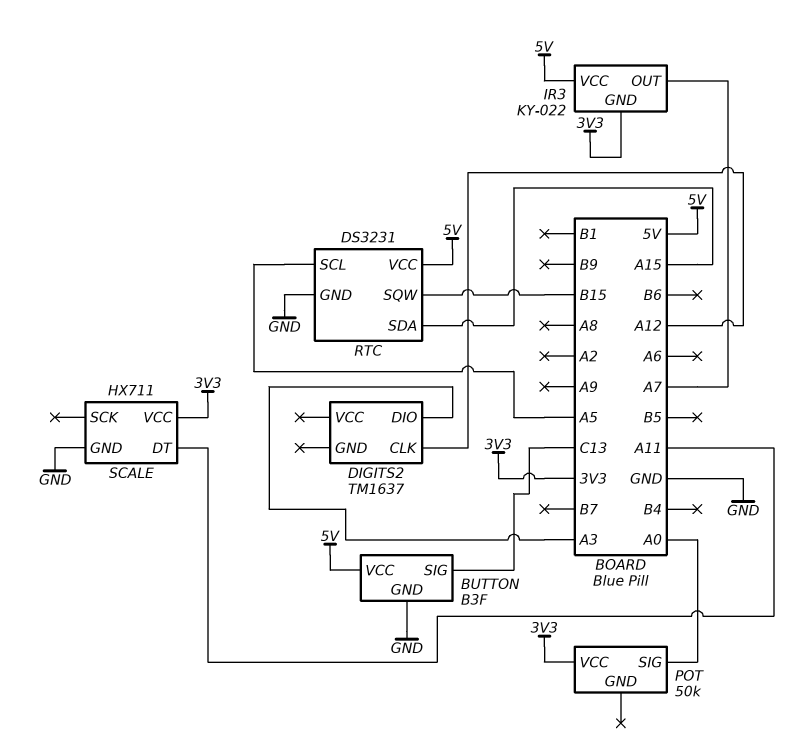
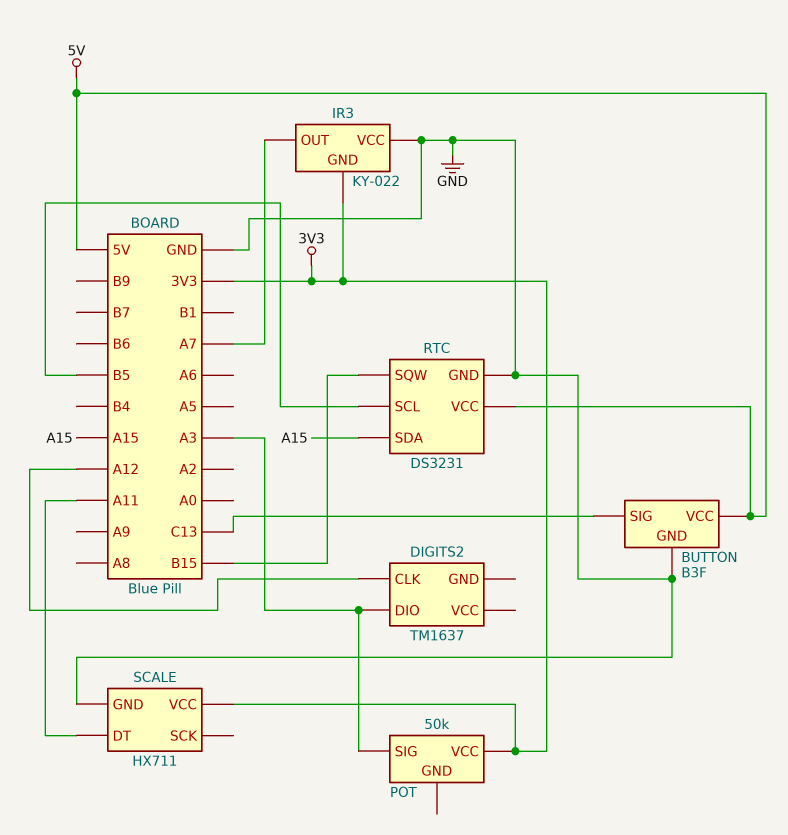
IR3 pin VCC: 5V -> GND
POT pin SIG: A0 -> A3
RTC pin SCL: A5 -> B5

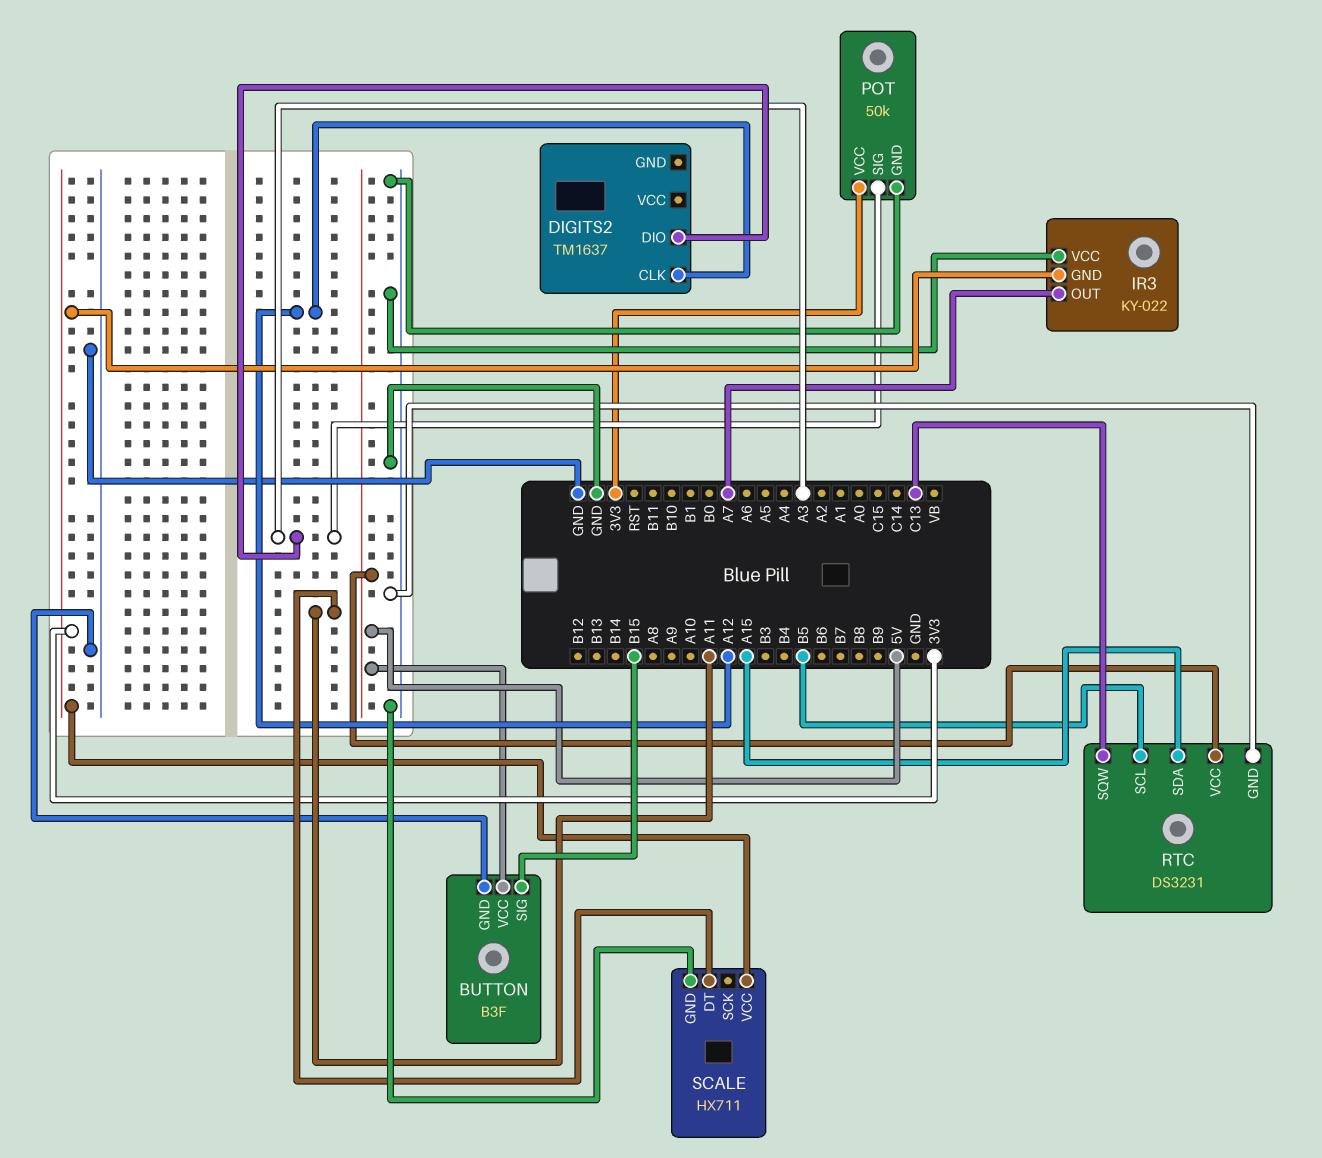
BUTTON pin SIG: C13 -> B15
POT pin GND: none -> GND
RTC pin SQW: B15 -> C13

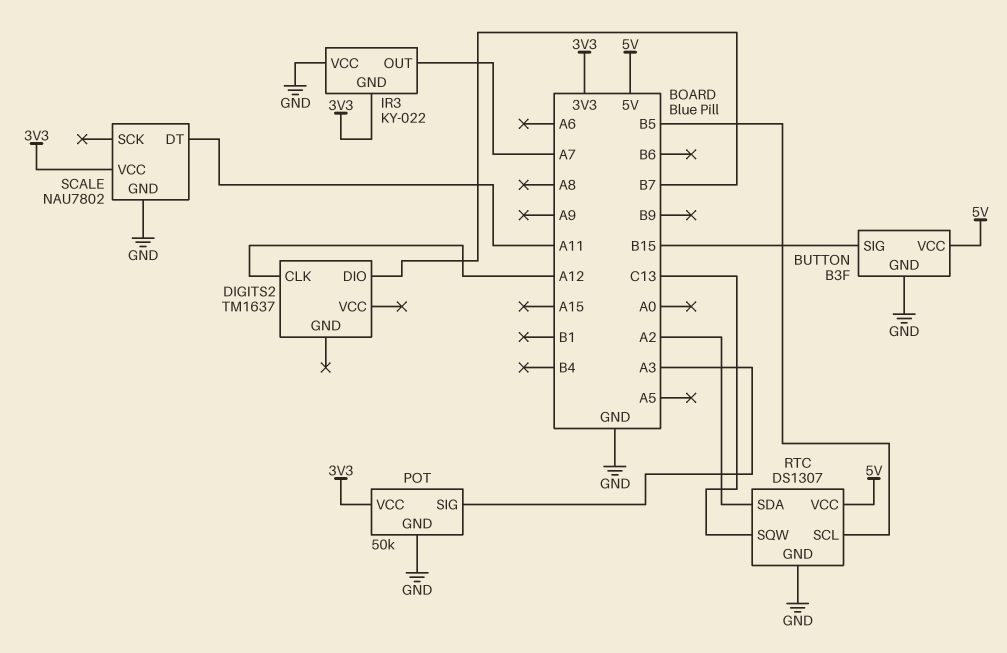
DIGITS2 pin DIO: A3 -> B7
RTC: DS3231 -> DS1307
RTC pin SDA: A15 -> A2
SCALE: HX711 -> NAU7802

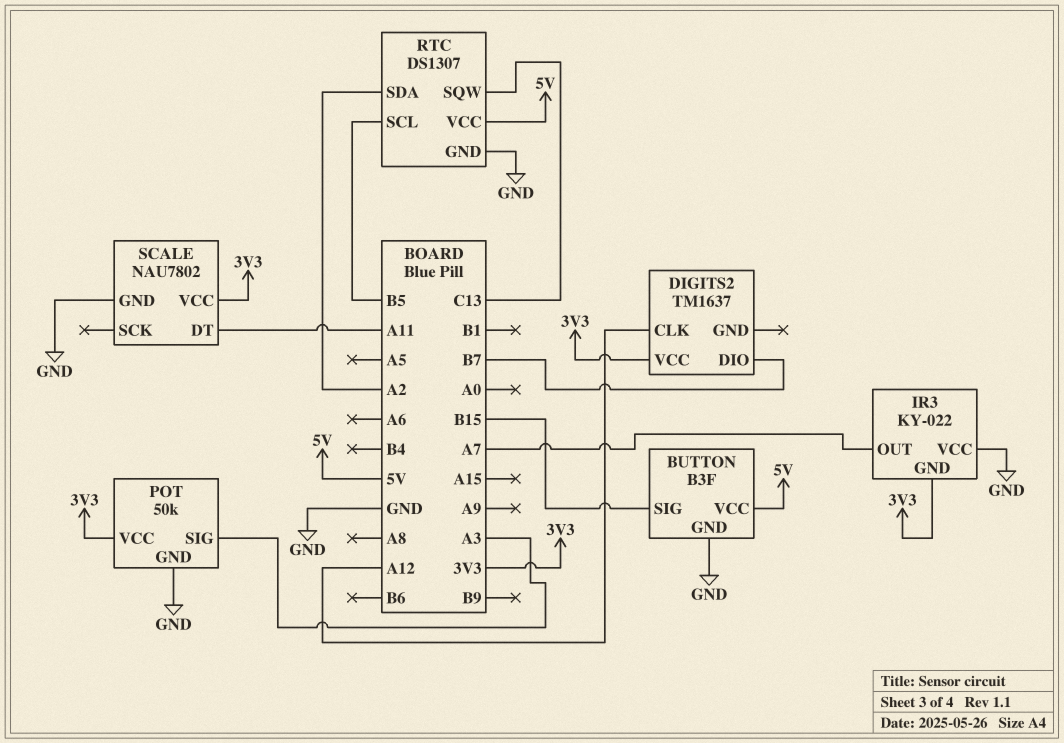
DIGITS2 pin VCC: none -> 3V3

